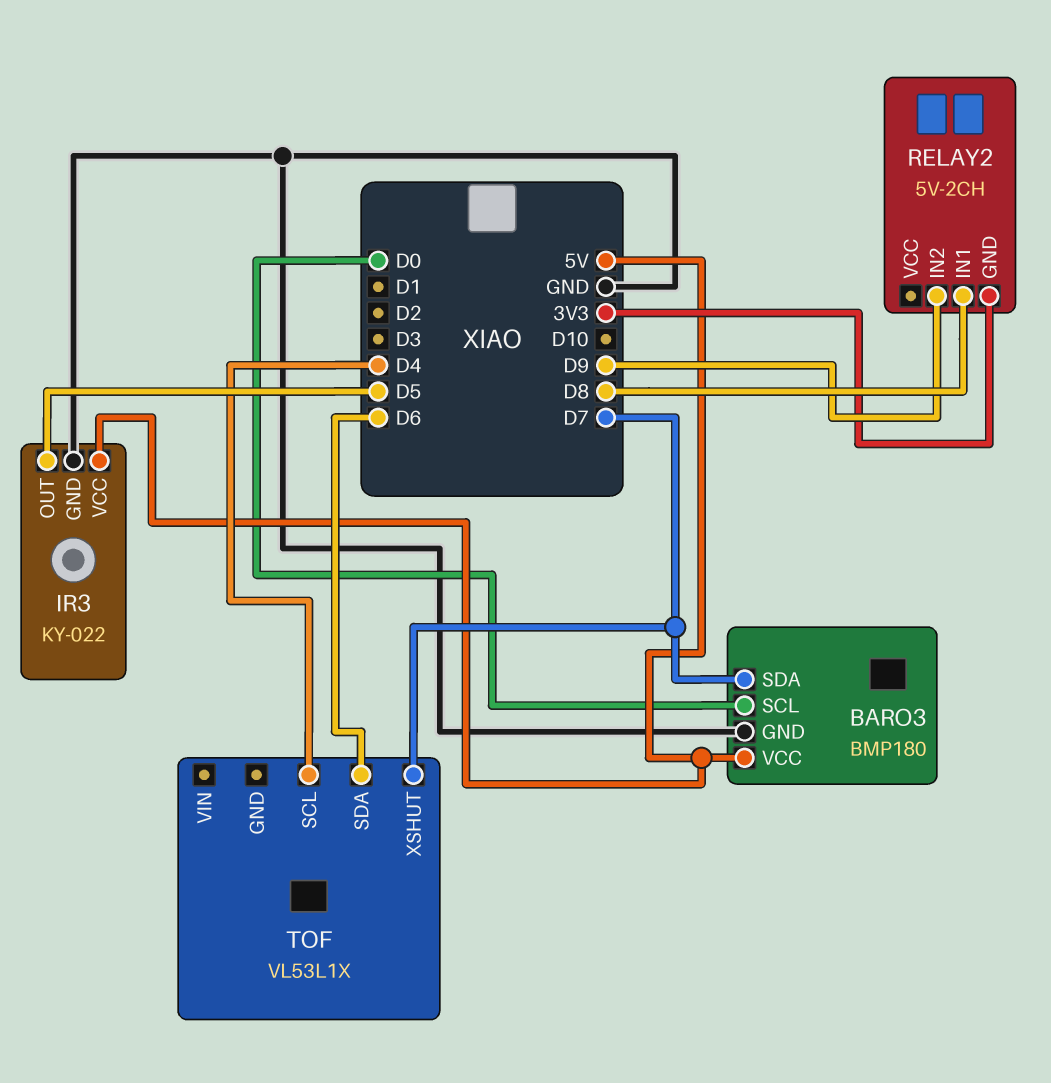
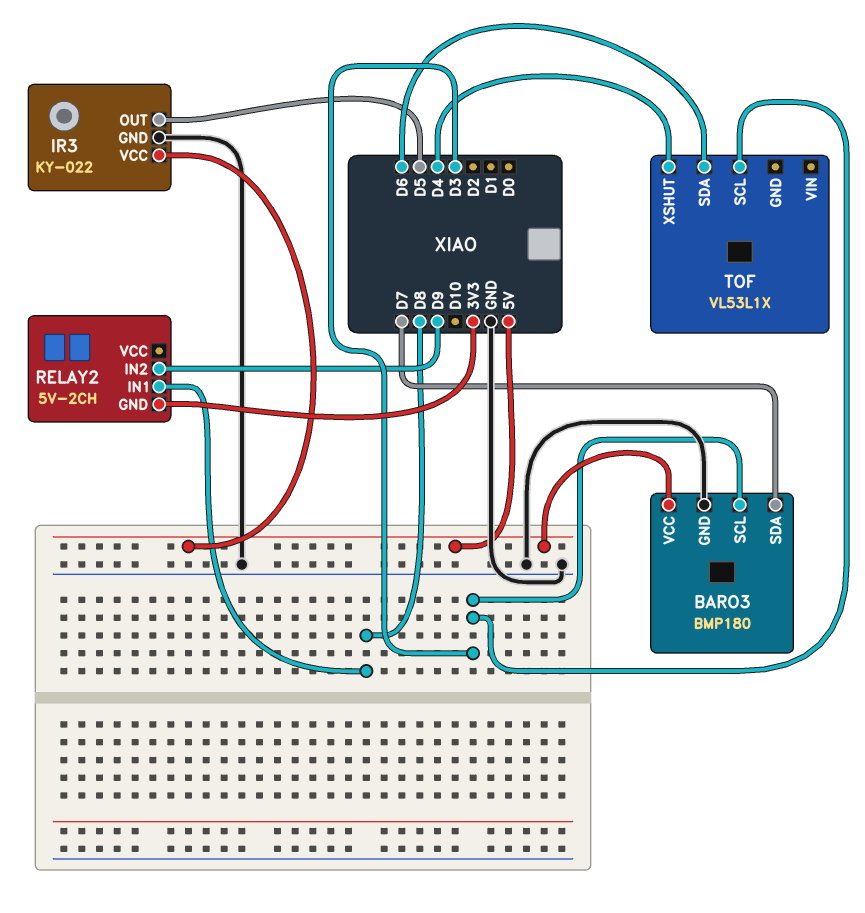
BARO3 pin SCL: D0 -> D3
TOF pin SCL: D4 -> D3
TOF pin XSHUT: D7 -> D4

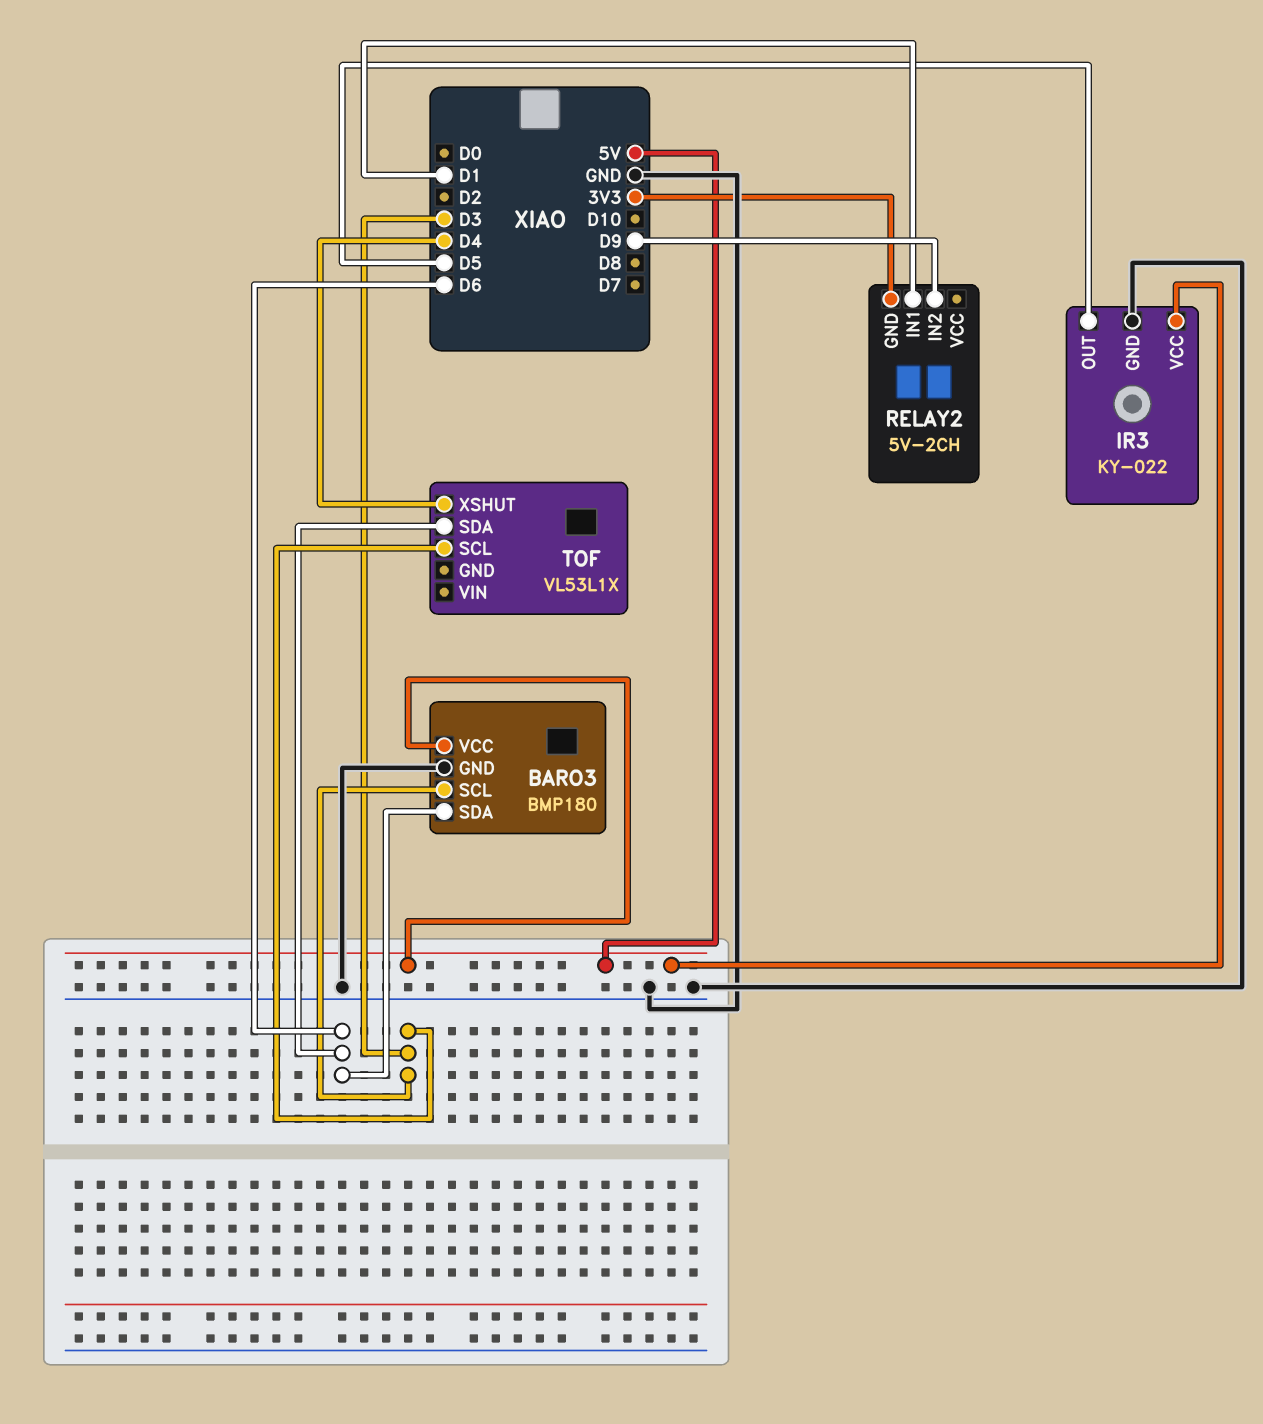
BARO3 pin SDA: D7 -> D6
RELAY2 pin IN1: D8 -> D1

